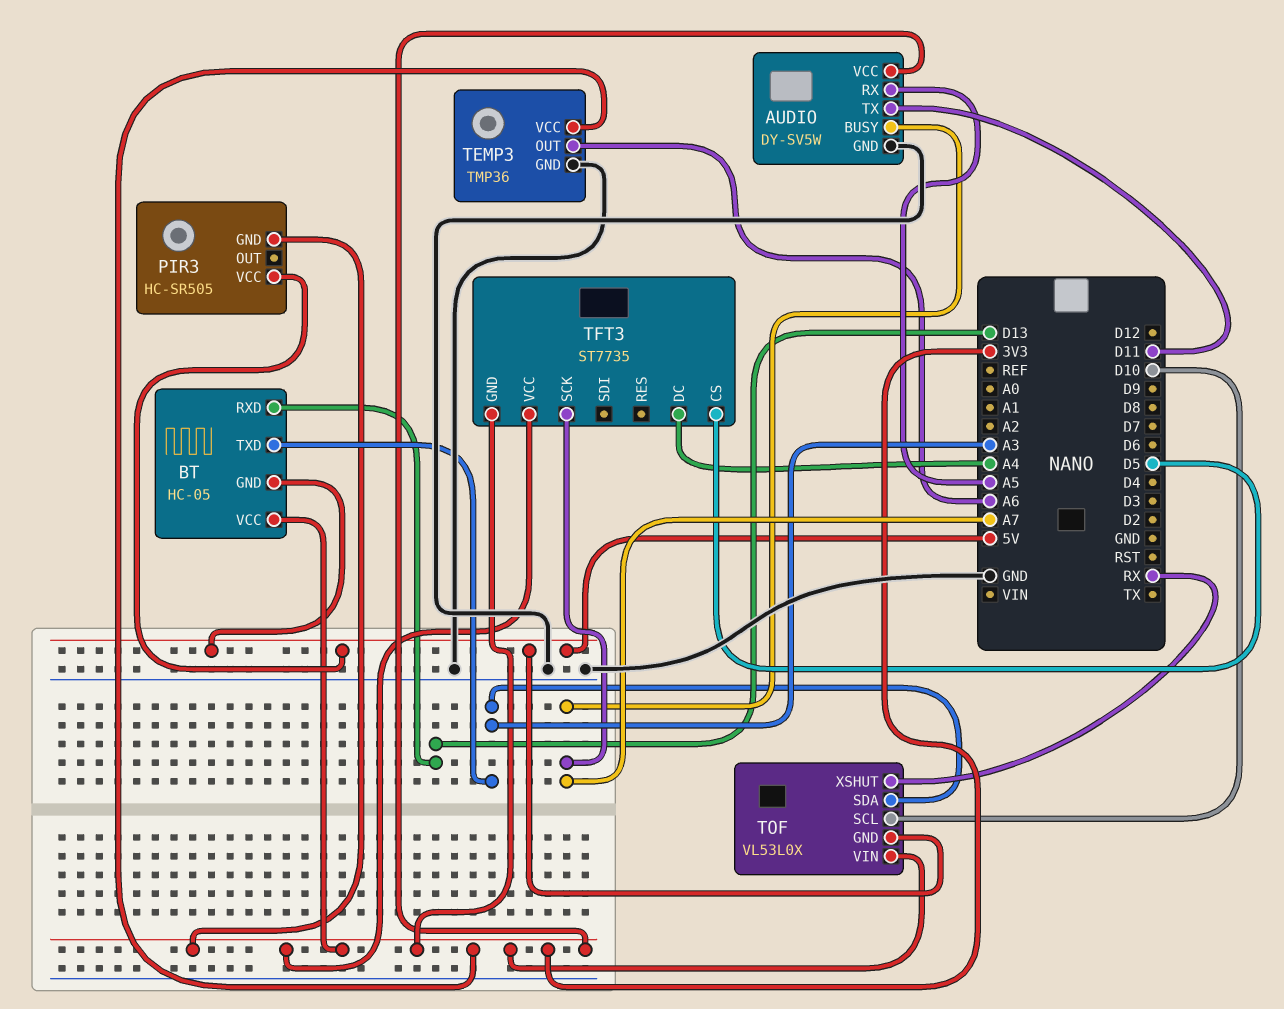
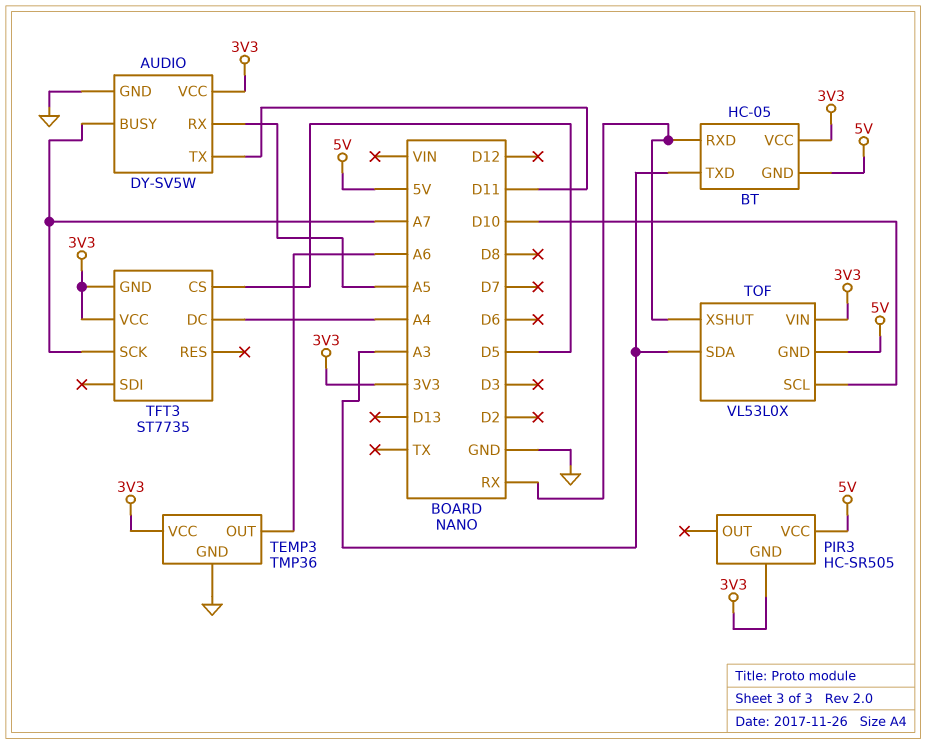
BT pin RXD: D13 -> RX

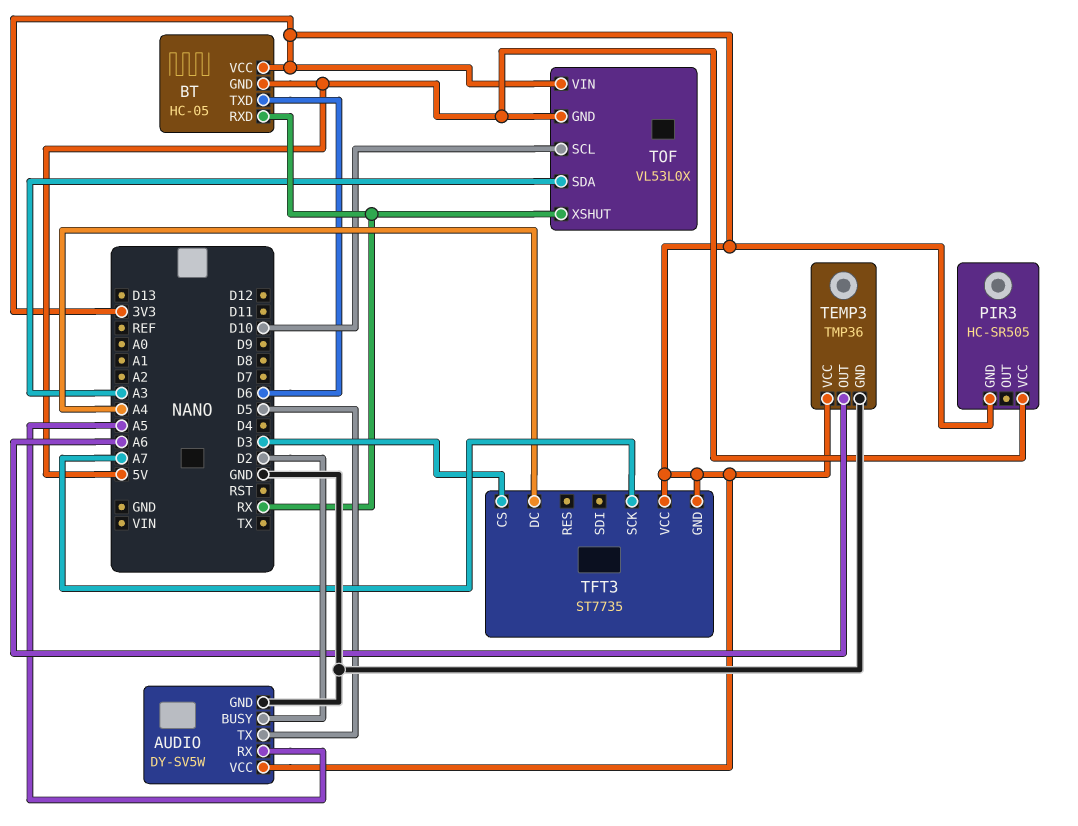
AUDIO pin BUSY: A7 -> D2
AUDIO pin TX: D11 -> D5
BT pin TXD: A3 -> D6
TFT3 pin CS: D5 -> D3

